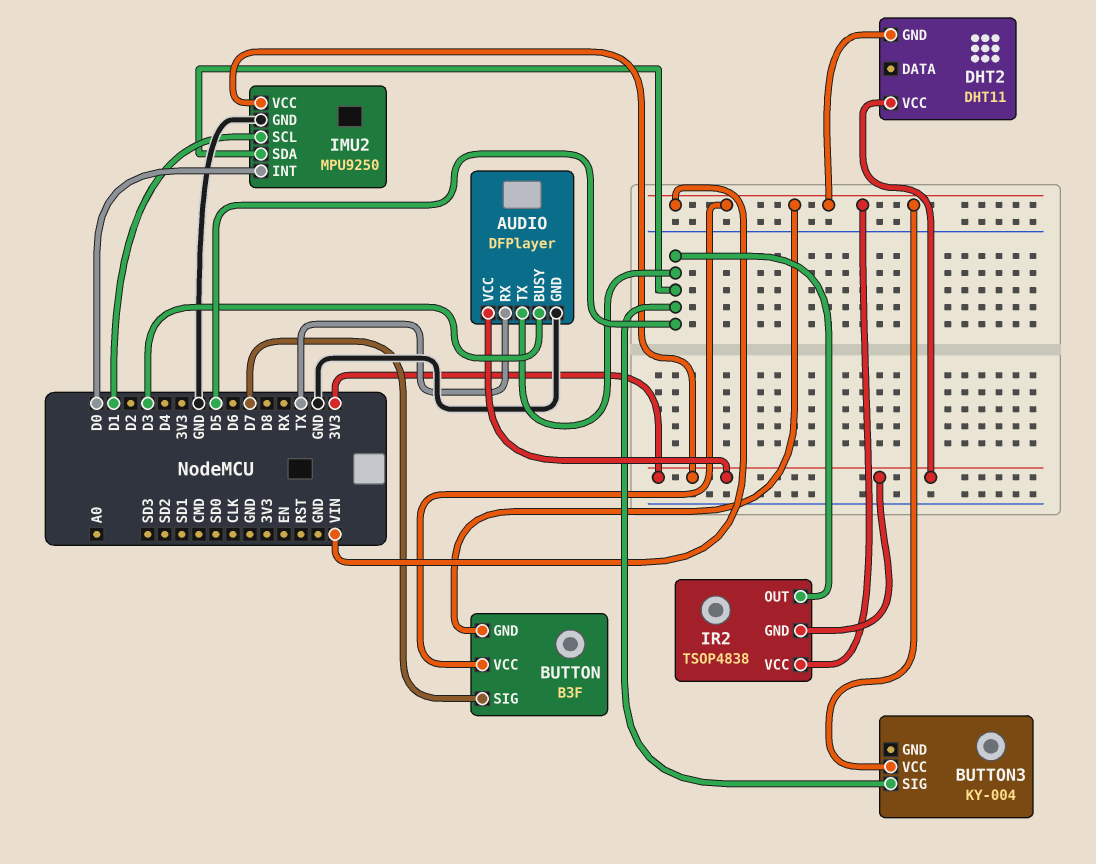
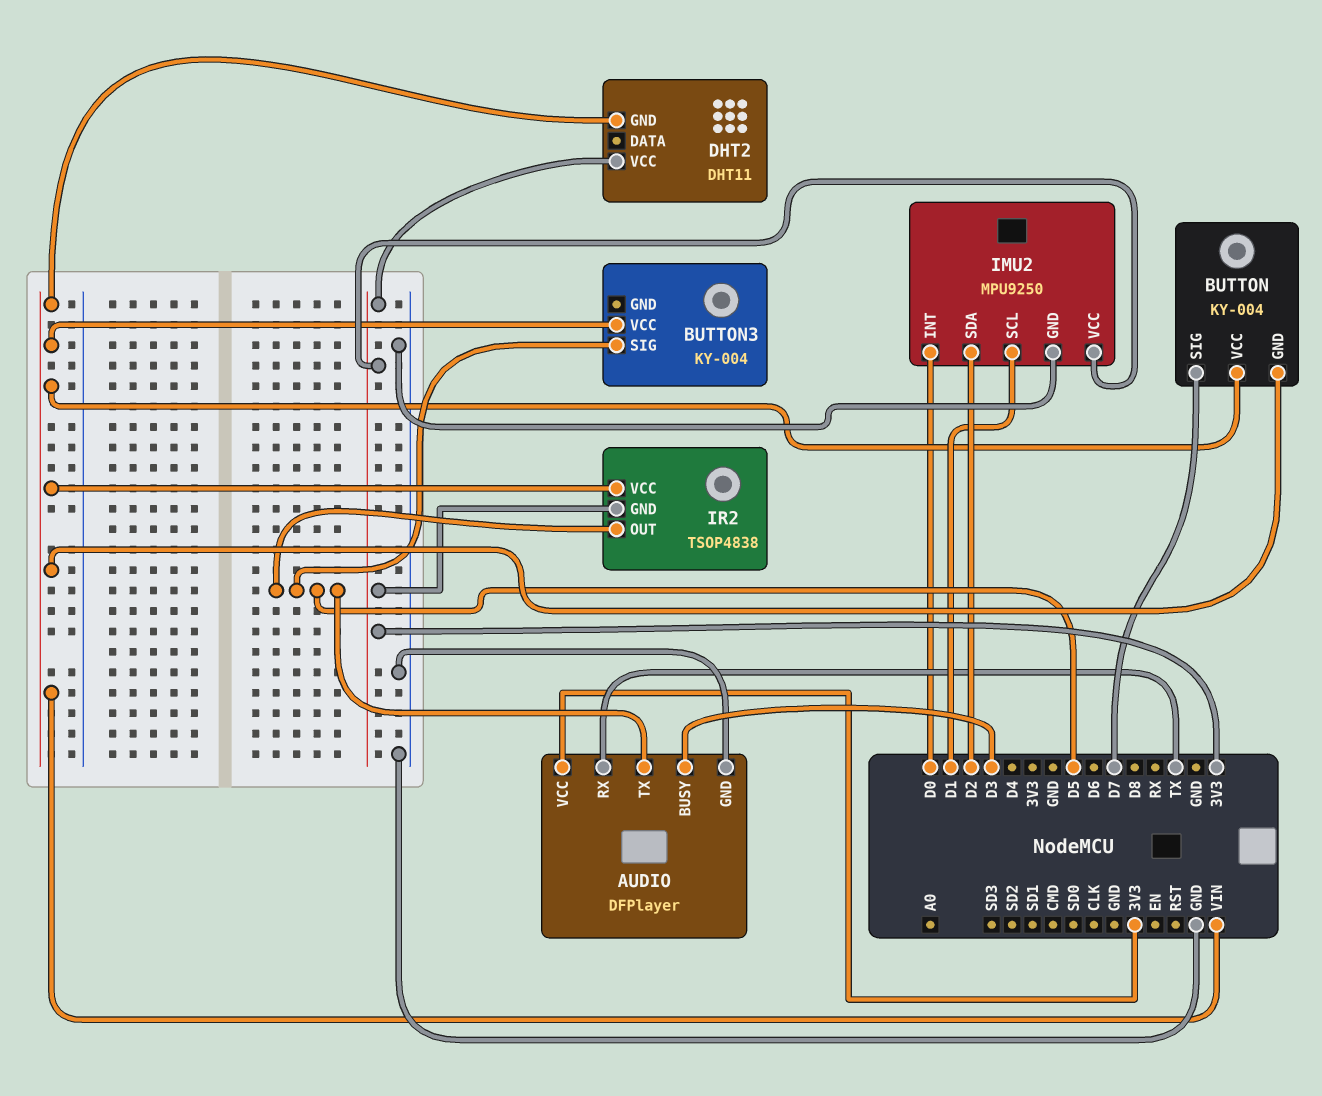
BUTTON: B3F -> KY-004
IMU2 pin SDA: D5 -> D2

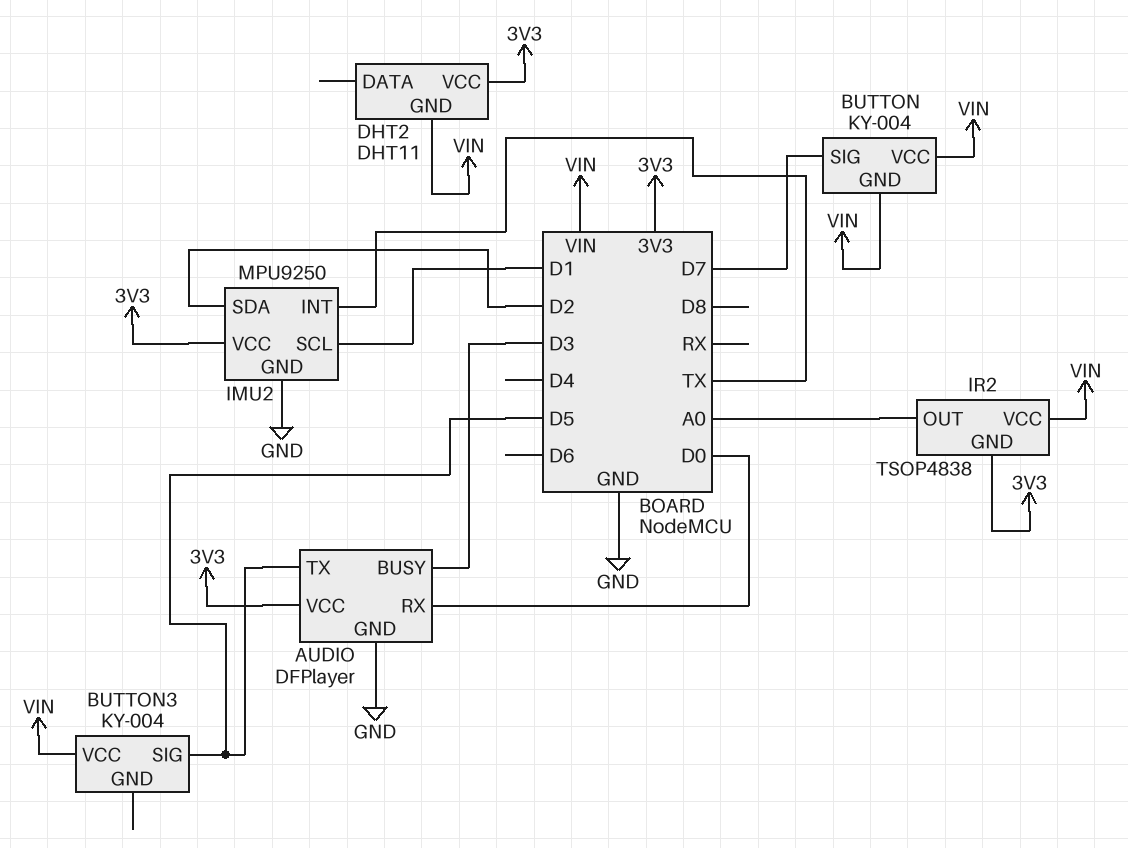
AUDIO pin RX: TX -> D0
IMU2 pin INT: D0 -> TX
IR2 pin OUT: D5 -> A0

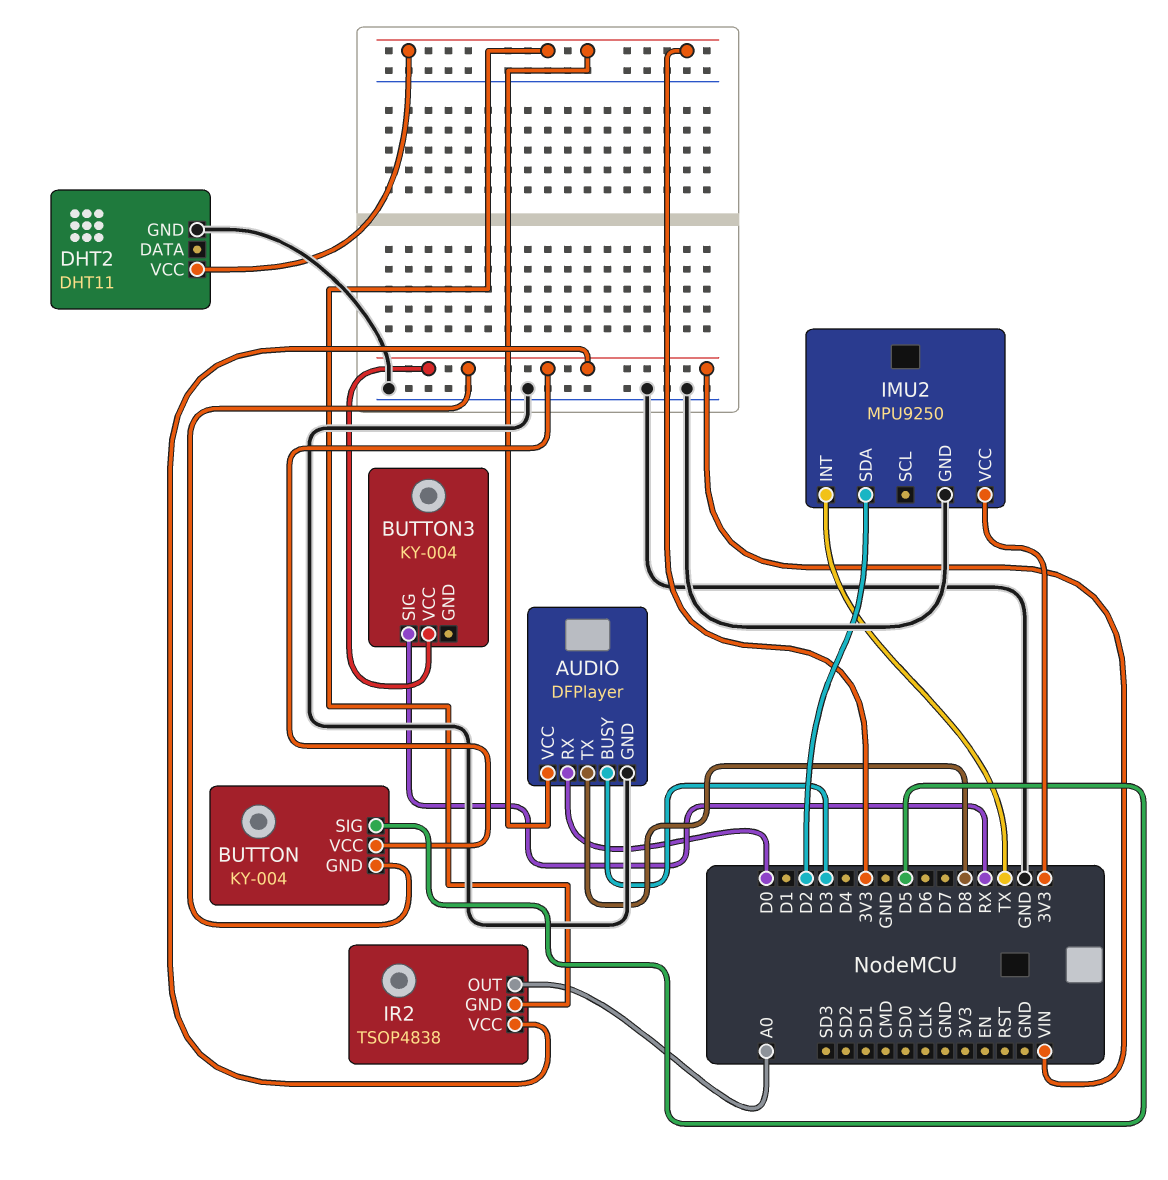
AUDIO pin TX: D5 -> D8
BUTTON pin SIG: D7 -> D5
BUTTON3 pin SIG: D5 -> RX
DHT2 pin GND: VIN -> GND
IMU2 pin SCL: D1 -> none

